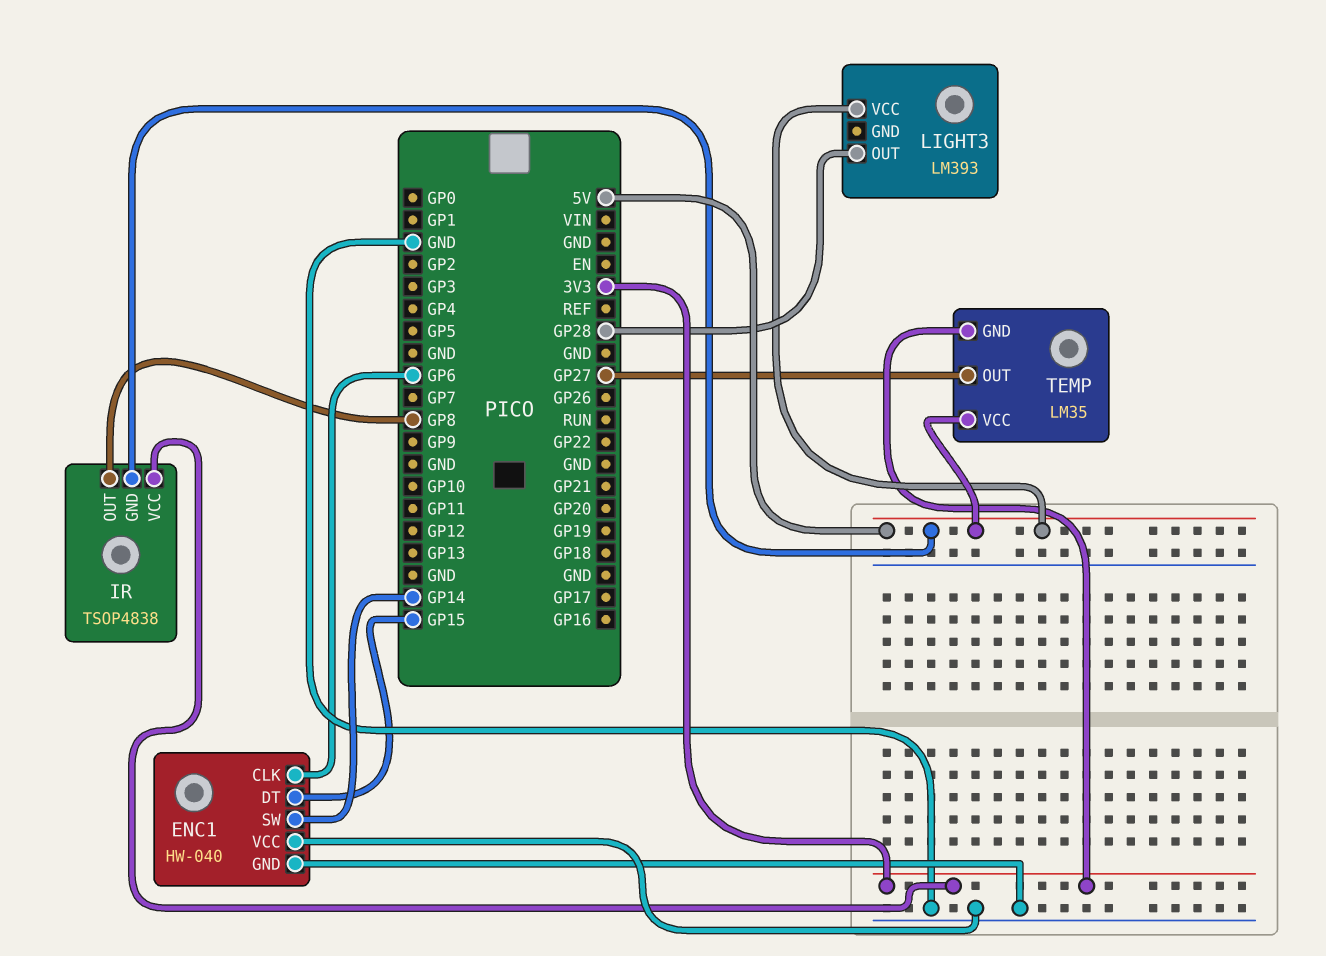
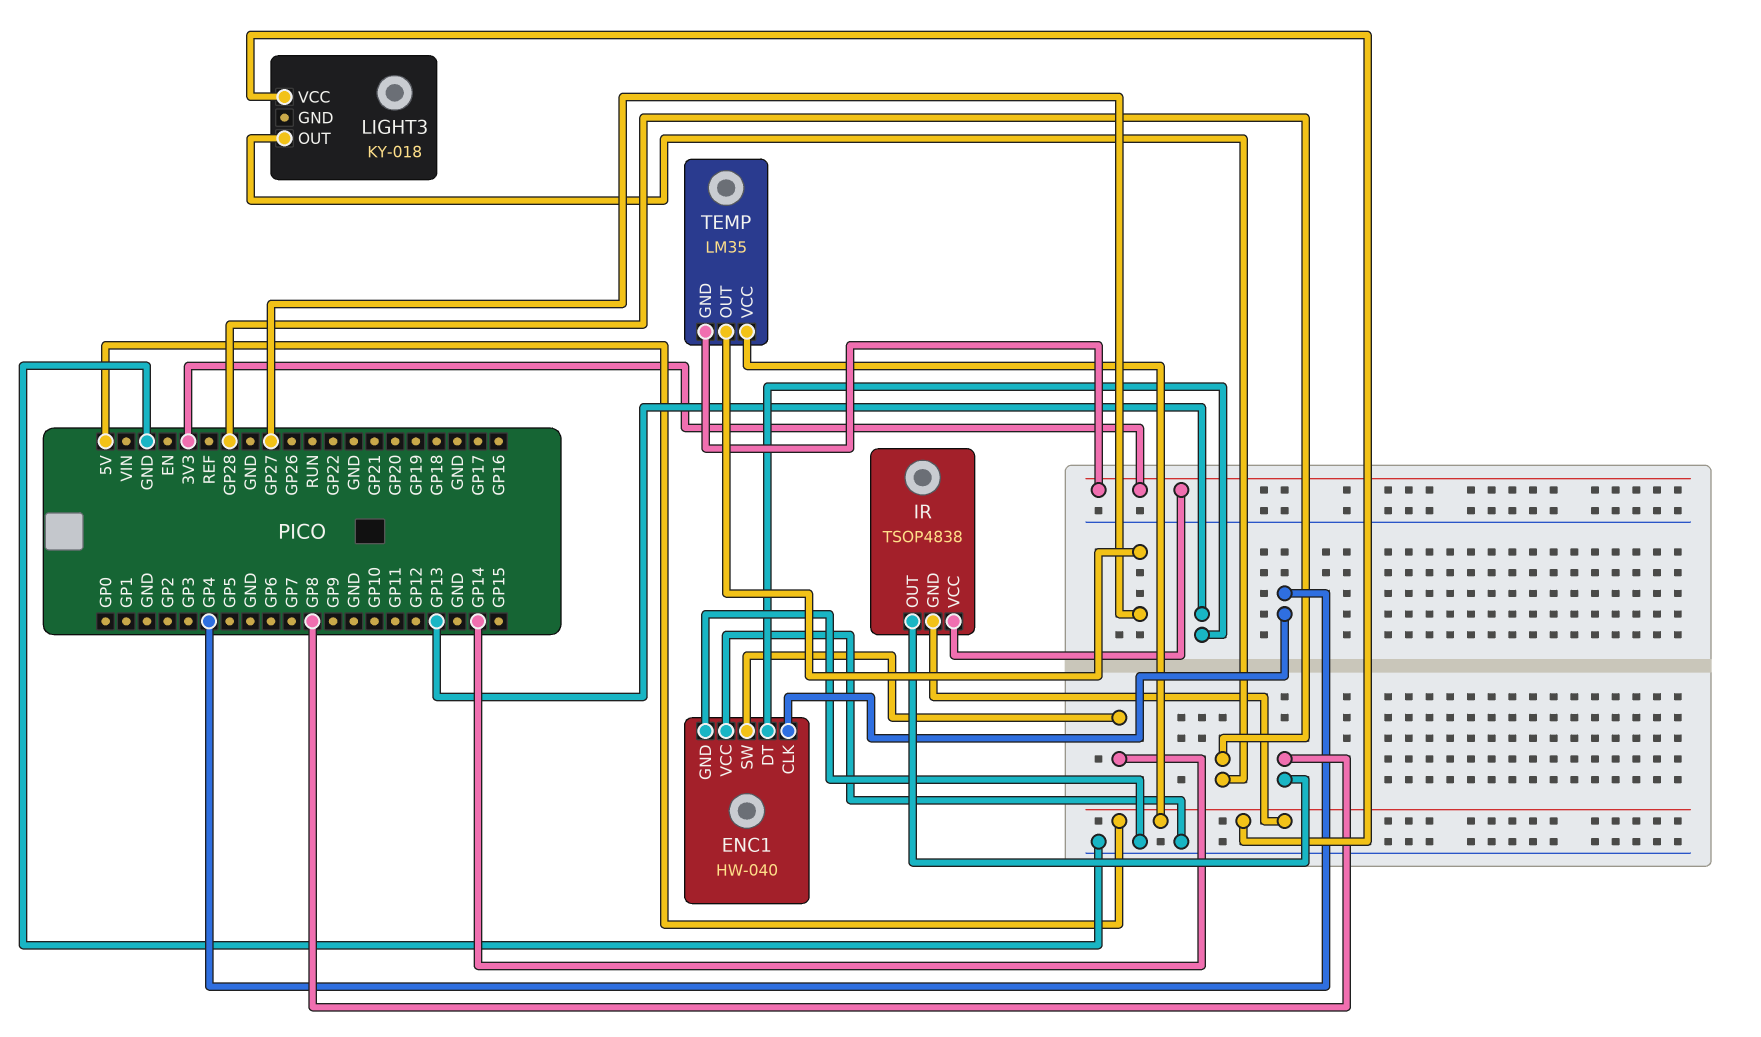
ENC1 pin CLK: GP6 -> GP4
ENC1 pin DT: GP15 -> GP13
LIGHT3: LM393 -> KY-018

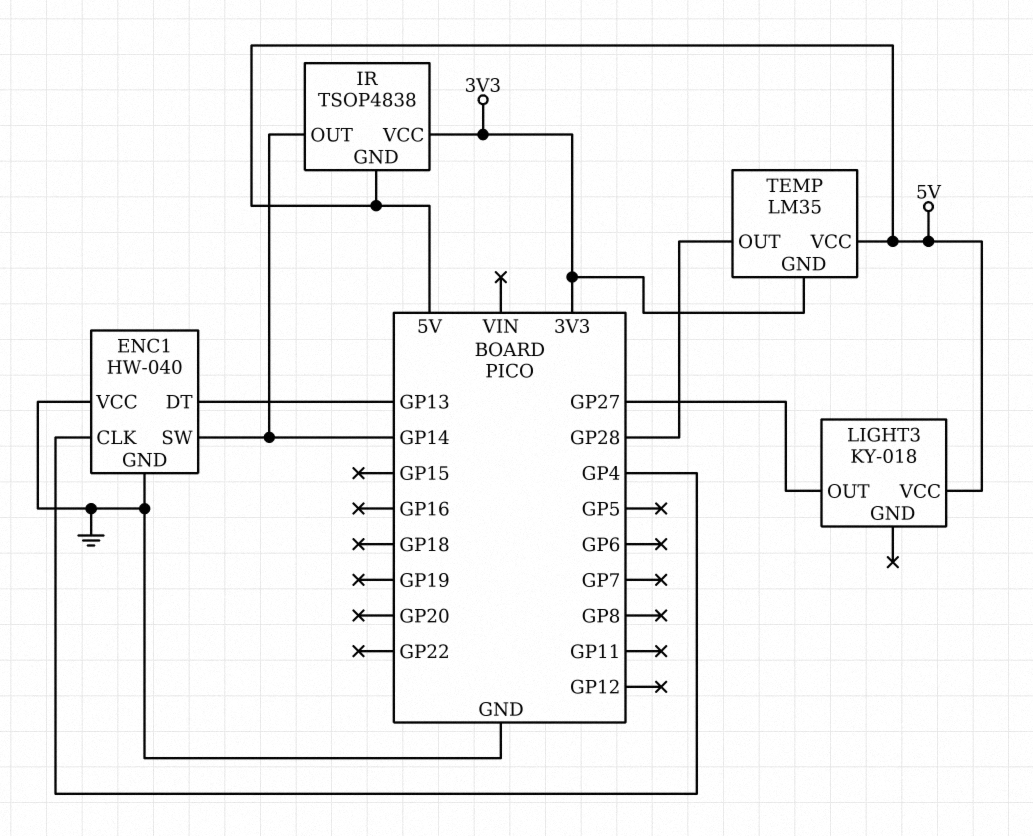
IR pin OUT: GP8 -> GP14
LIGHT3 pin OUT: GP28 -> GP27
TEMP pin OUT: GP27 -> GP28

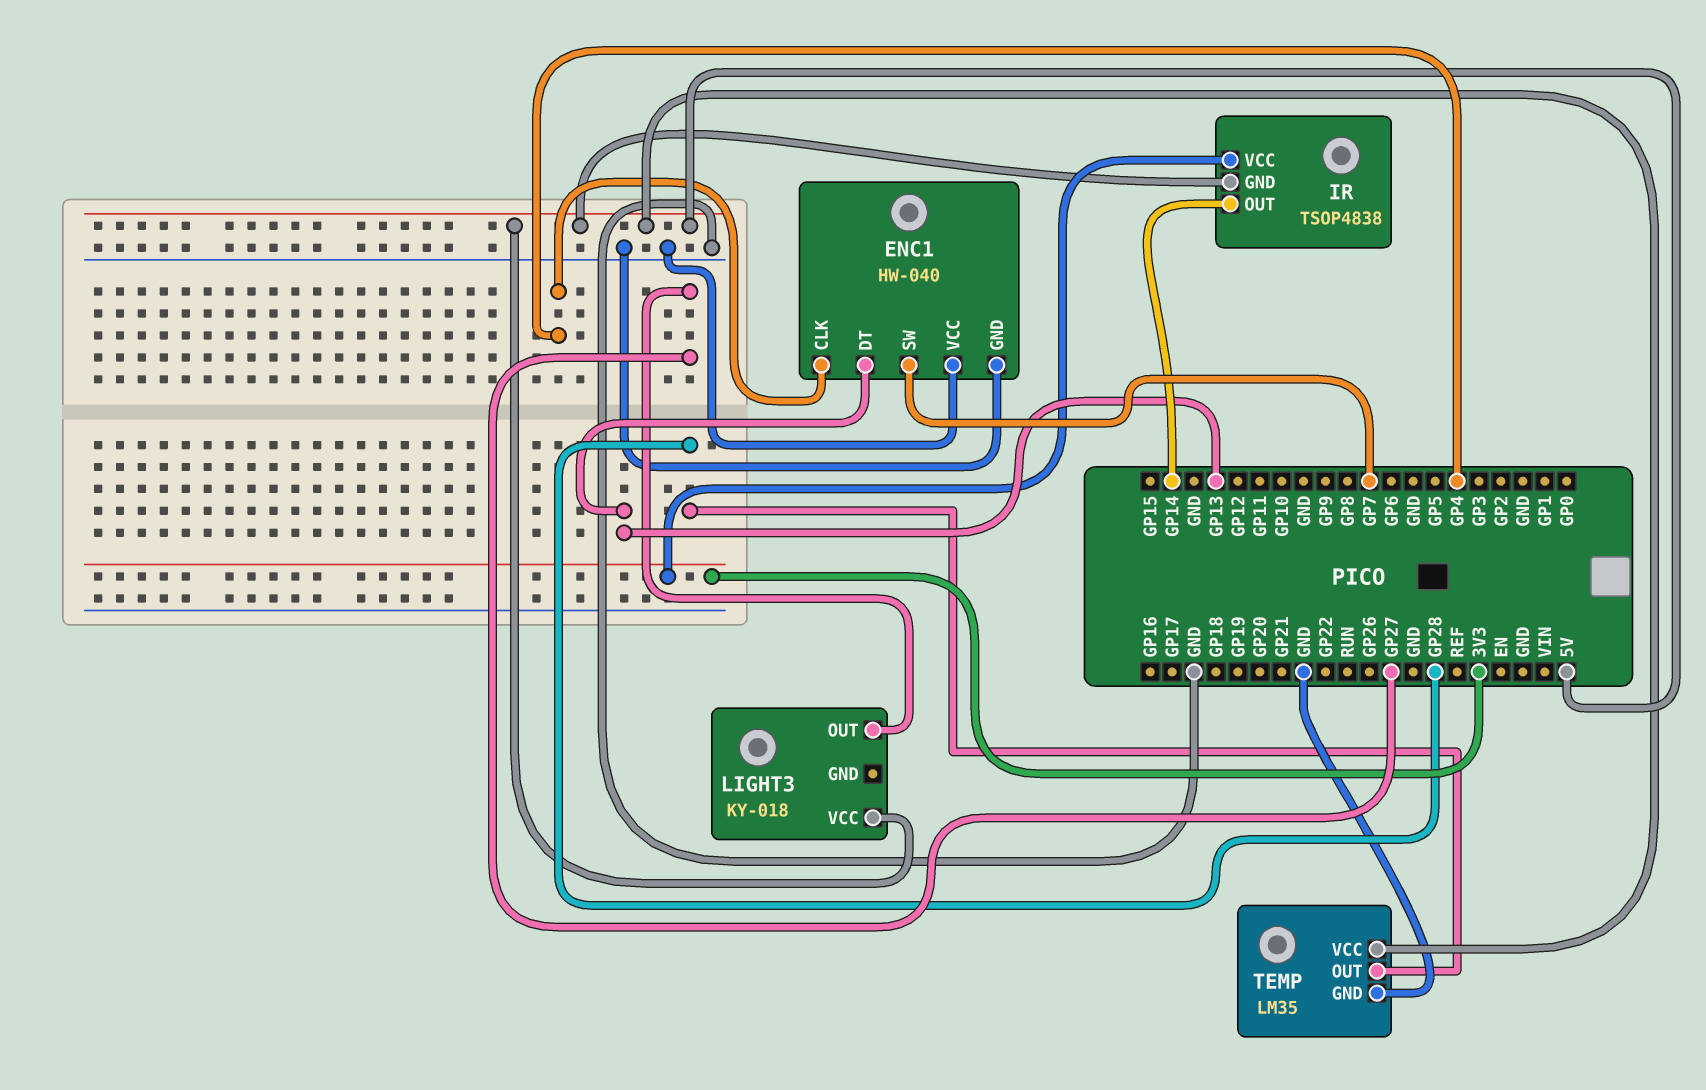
ENC1 pin SW: GP14 -> GP7
TEMP pin GND: 3V3 -> GND

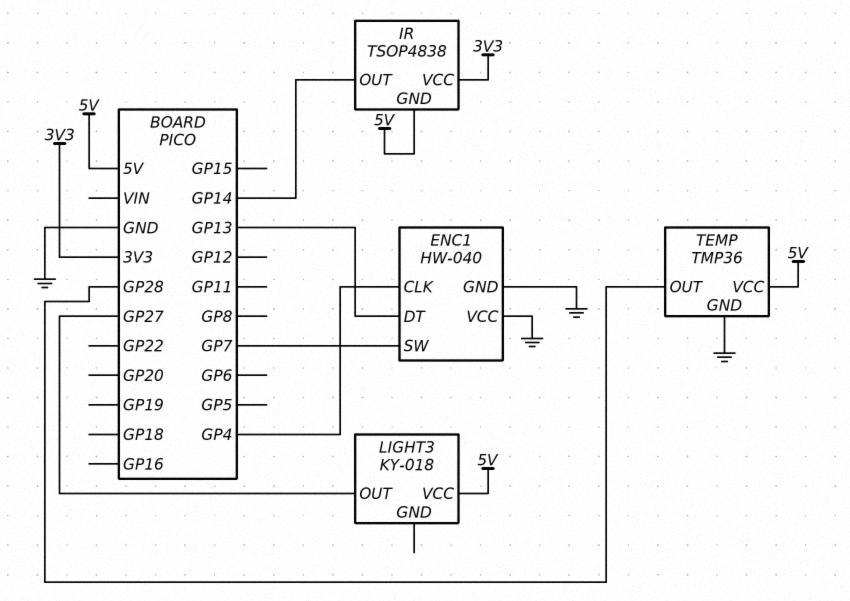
TEMP: LM35 -> TMP36

